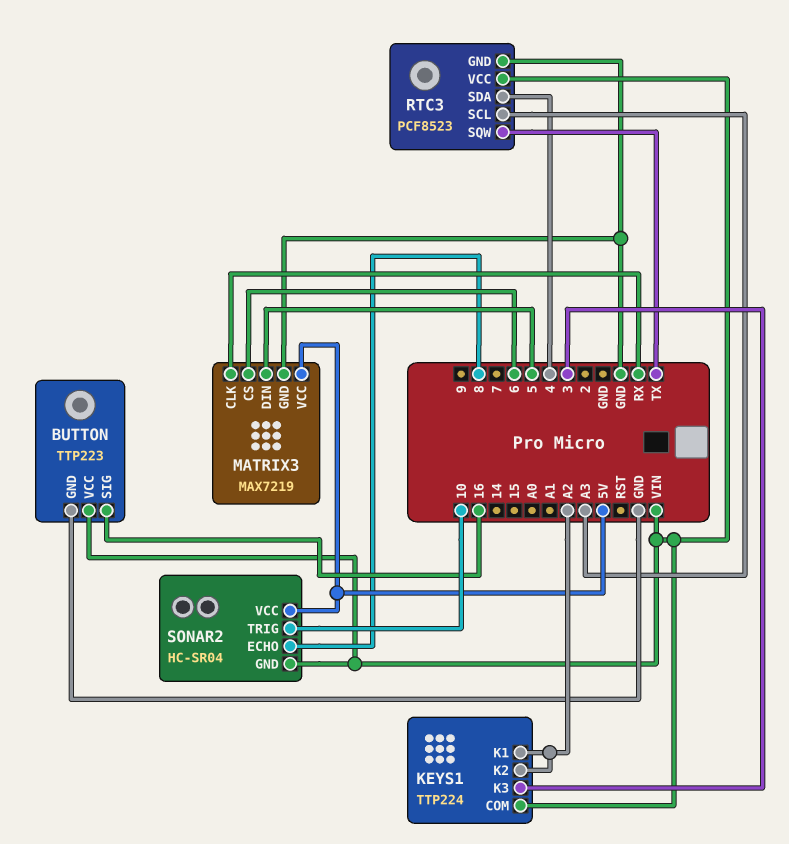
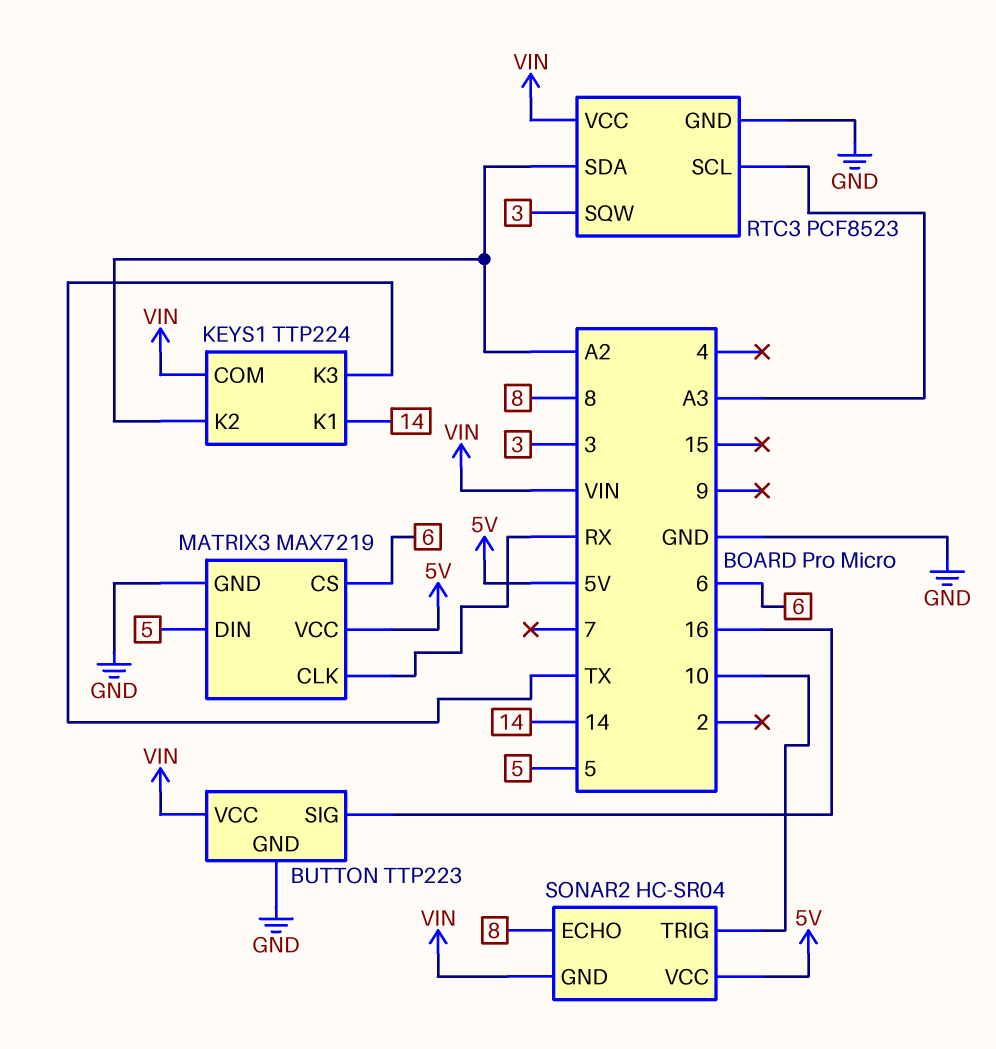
KEYS1 pin K1: A2 -> 14
KEYS1 pin K3: 3 -> TX
RTC3 pin SDA: 4 -> A2
RTC3 pin SQW: TX -> 3

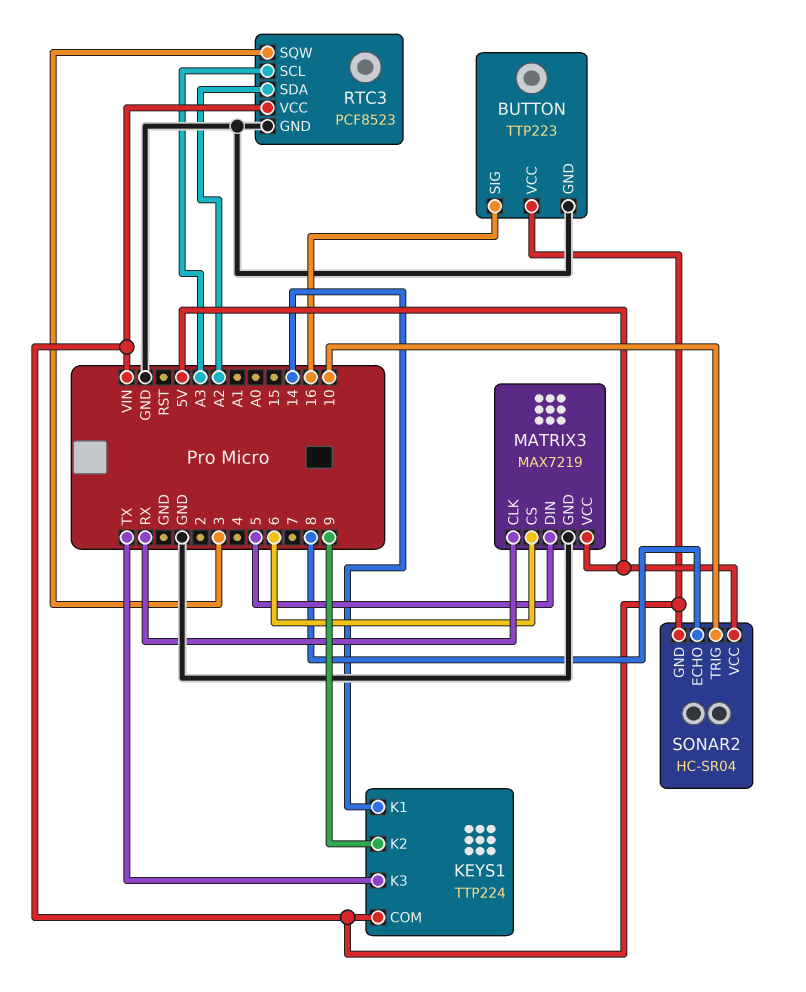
KEYS1 pin K2: A2 -> 9

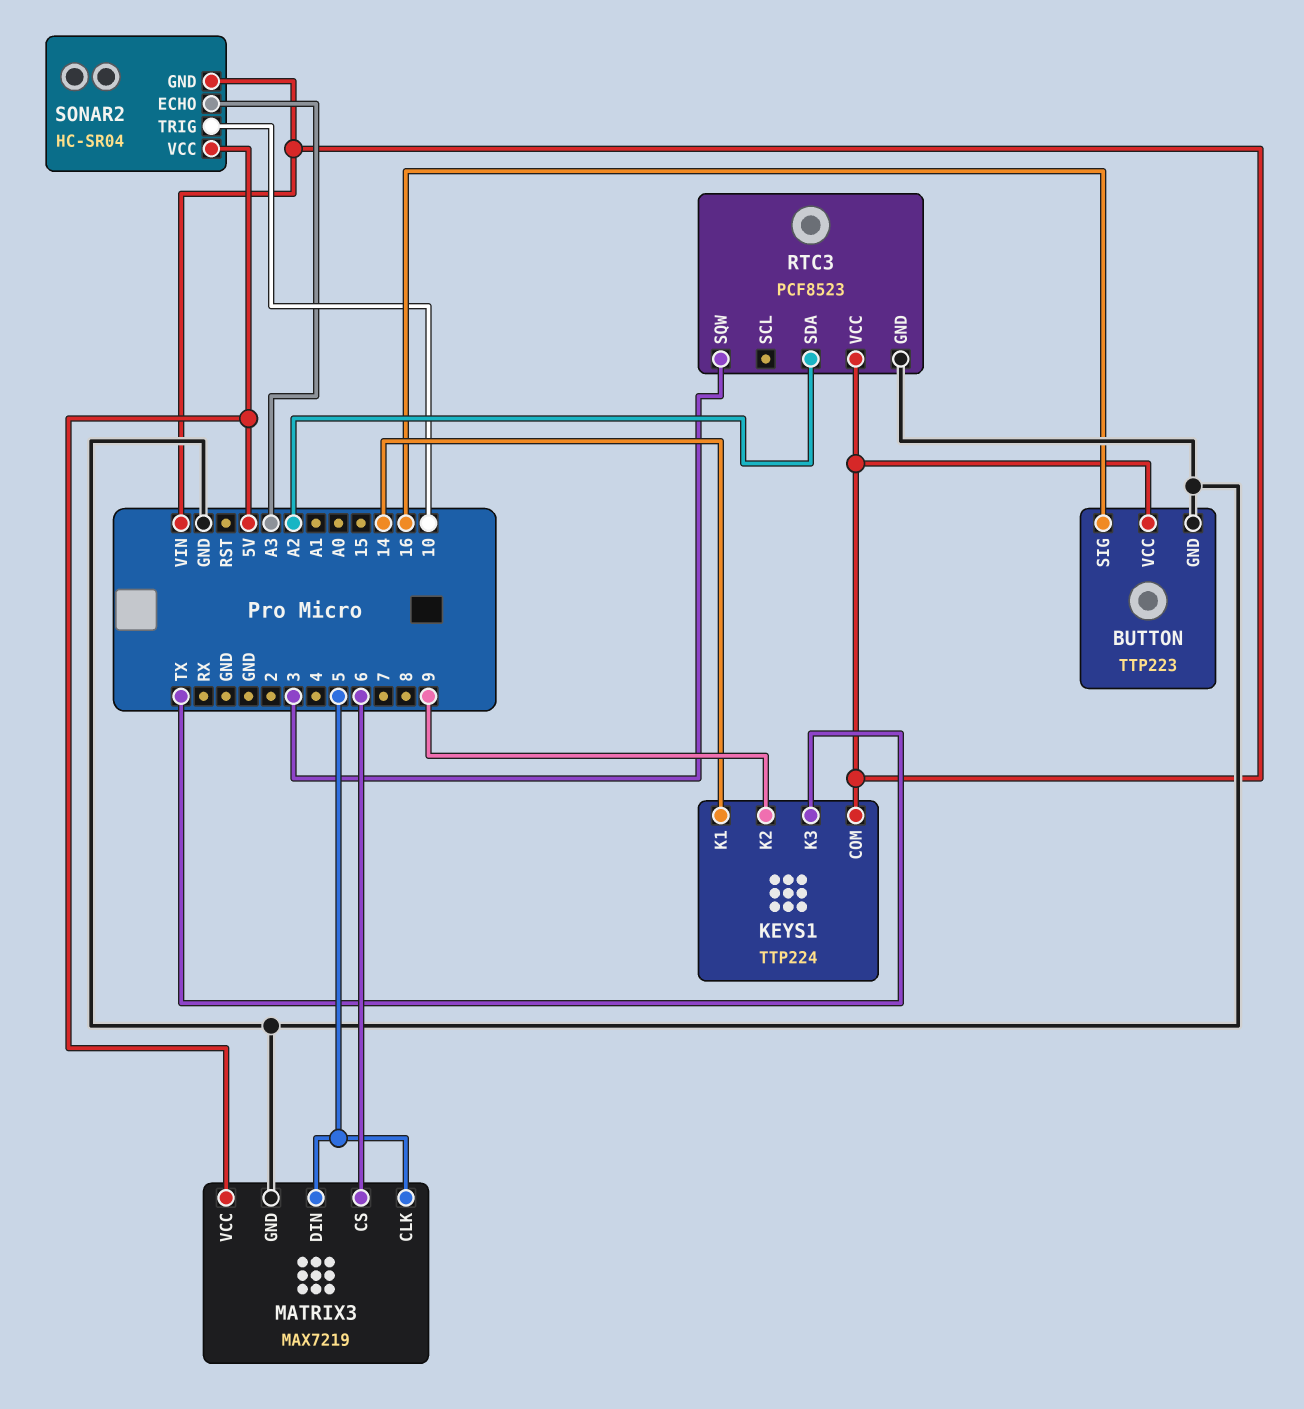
MATRIX3 pin CLK: RX -> 5
RTC3 pin SCL: A3 -> none
SONAR2 pin ECHO: 8 -> A3

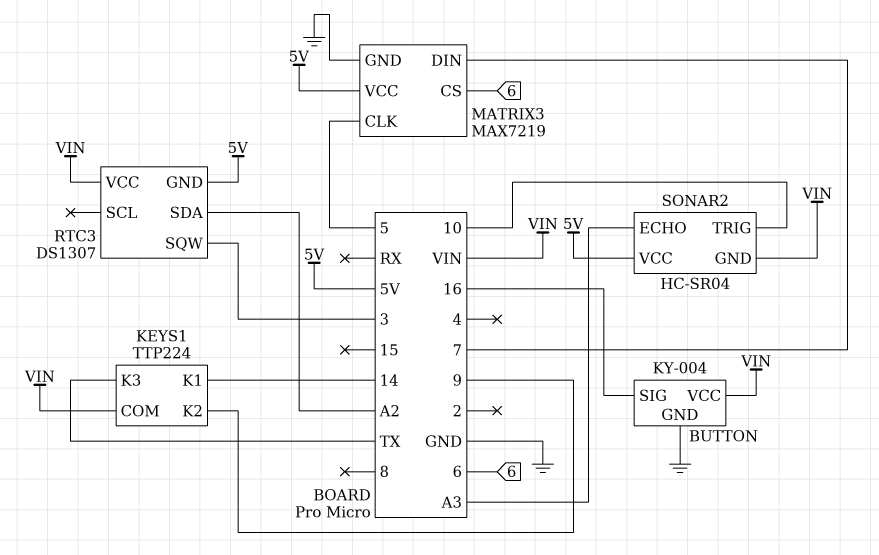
BUTTON: TTP223 -> KY-004
MATRIX3 pin DIN: 5 -> 7
RTC3: PCF8523 -> DS1307
RTC3 pin GND: GND -> 5V

